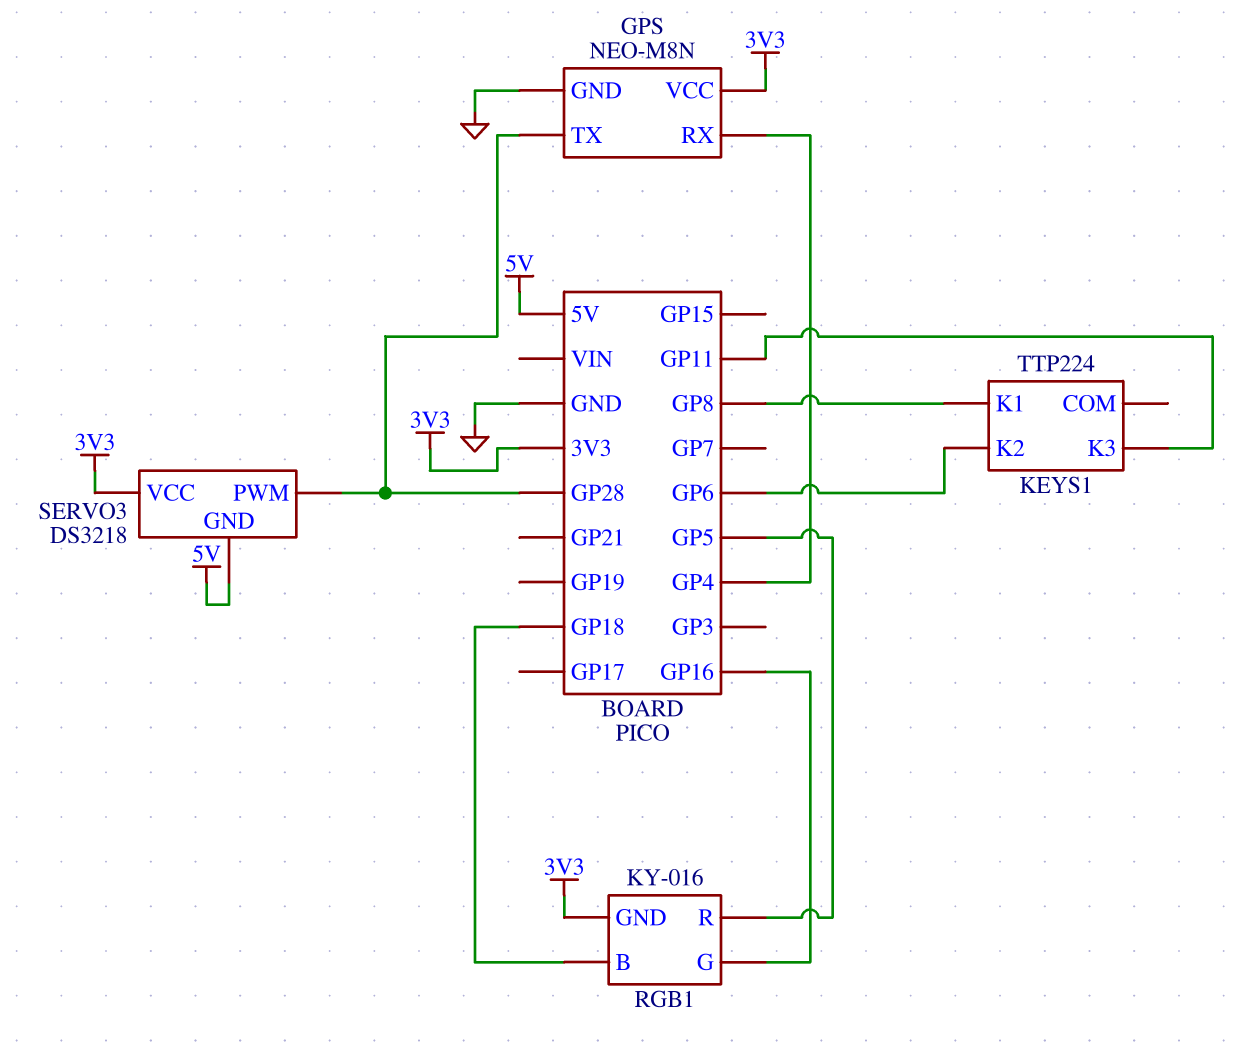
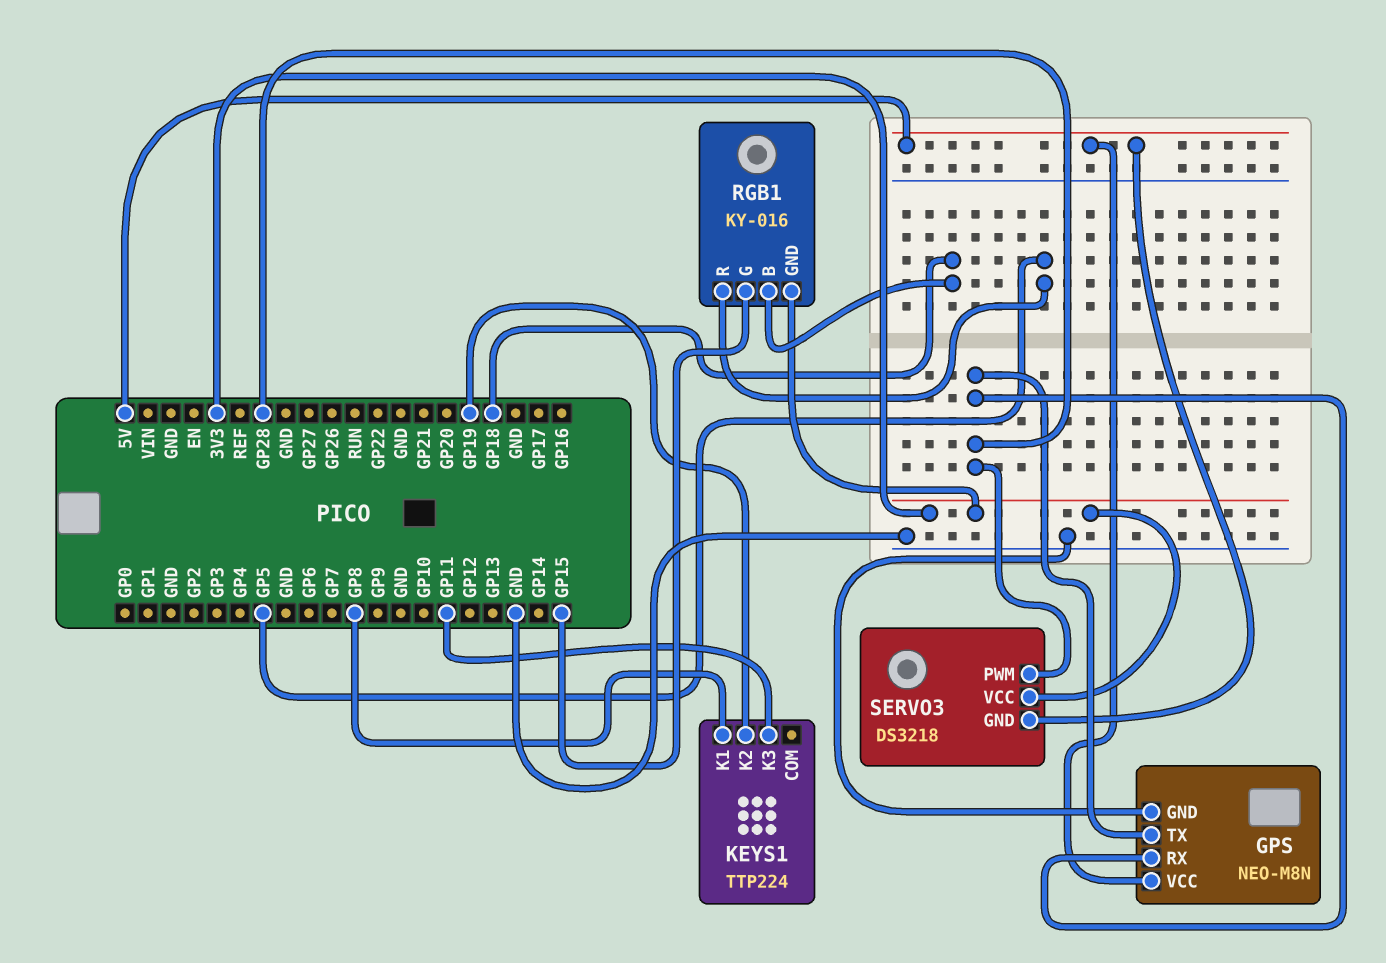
GPS pin RX: GP4 -> GP28
GPS pin VCC: 3V3 -> 5V
KEYS1 pin K2: GP6 -> GP19
RGB1 pin G: GP16 -> GP15

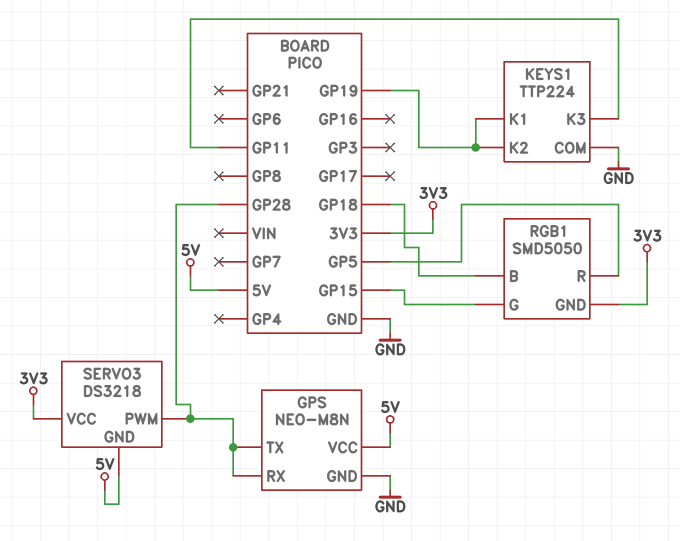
KEYS1 pin COM: none -> GND
KEYS1 pin K1: GP8 -> GP19
RGB1: KY-016 -> SMD5050

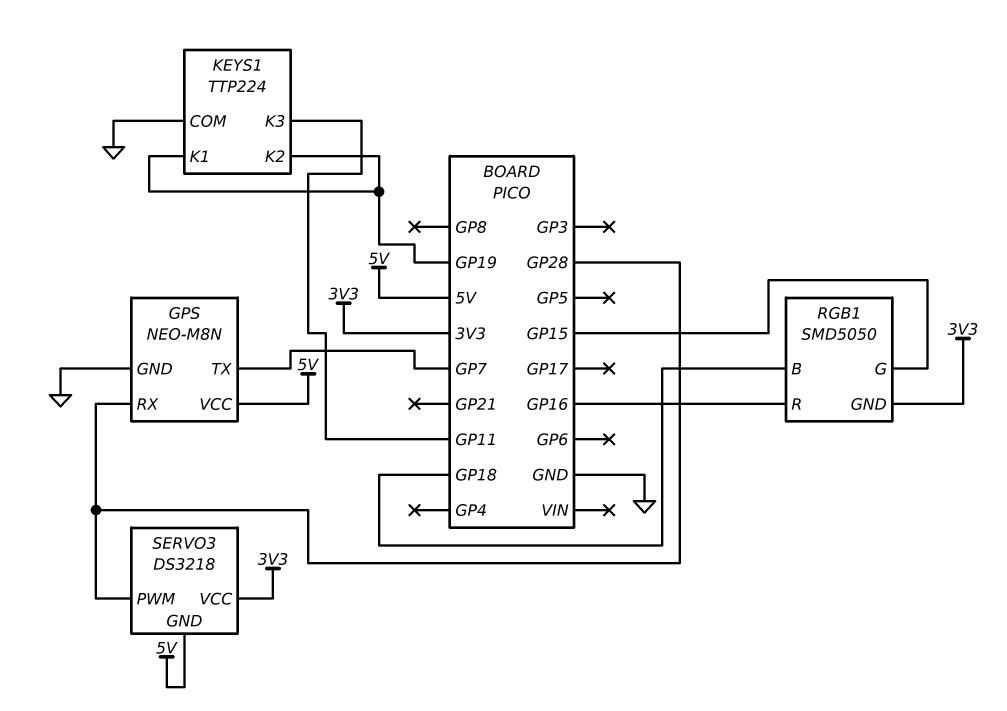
GPS pin TX: GP28 -> GP7
RGB1 pin R: GP5 -> GP16

